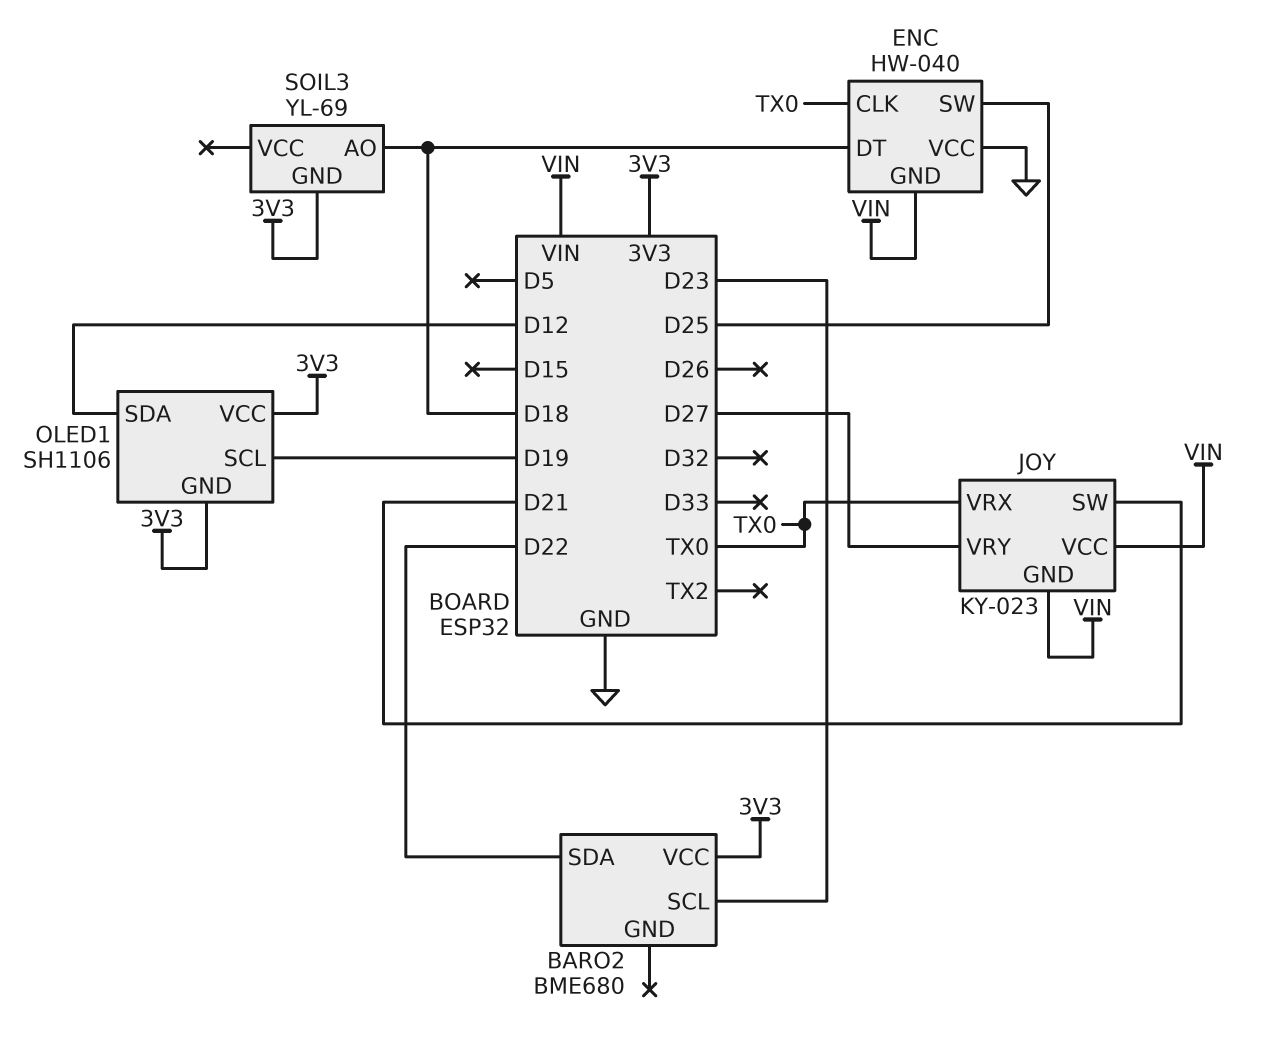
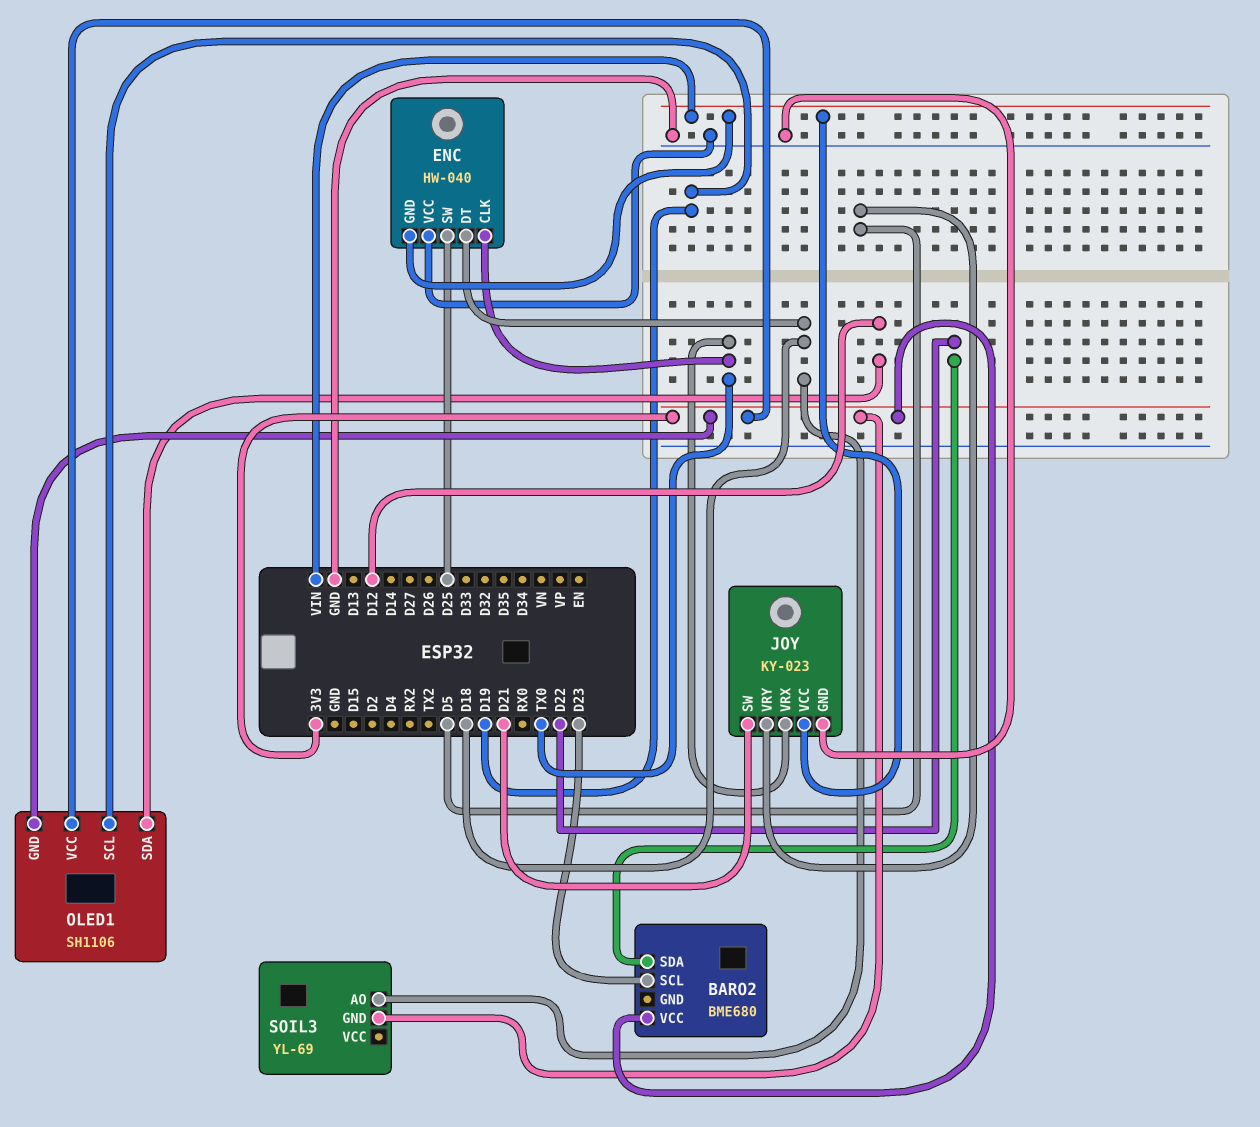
JOY pin GND: VIN -> GND
JOY pin VRY: D27 -> D5

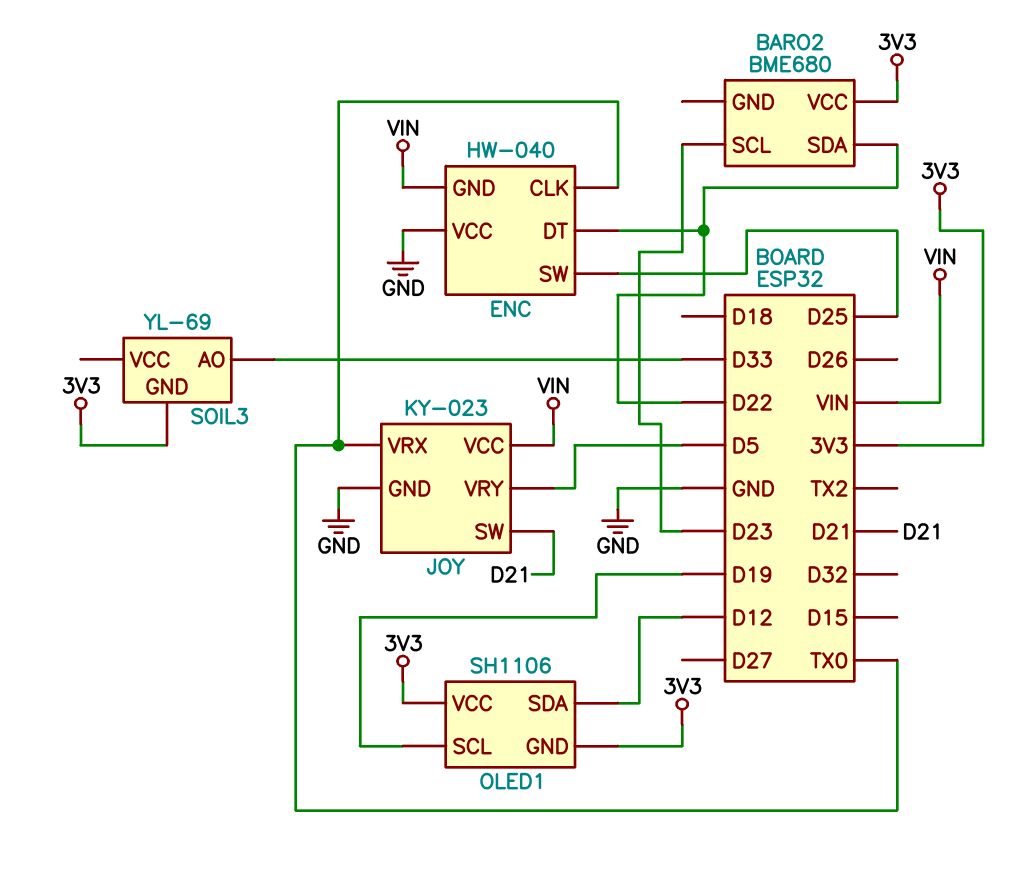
ENC pin DT: D18 -> D22
SOIL3 pin AO: D18 -> D33

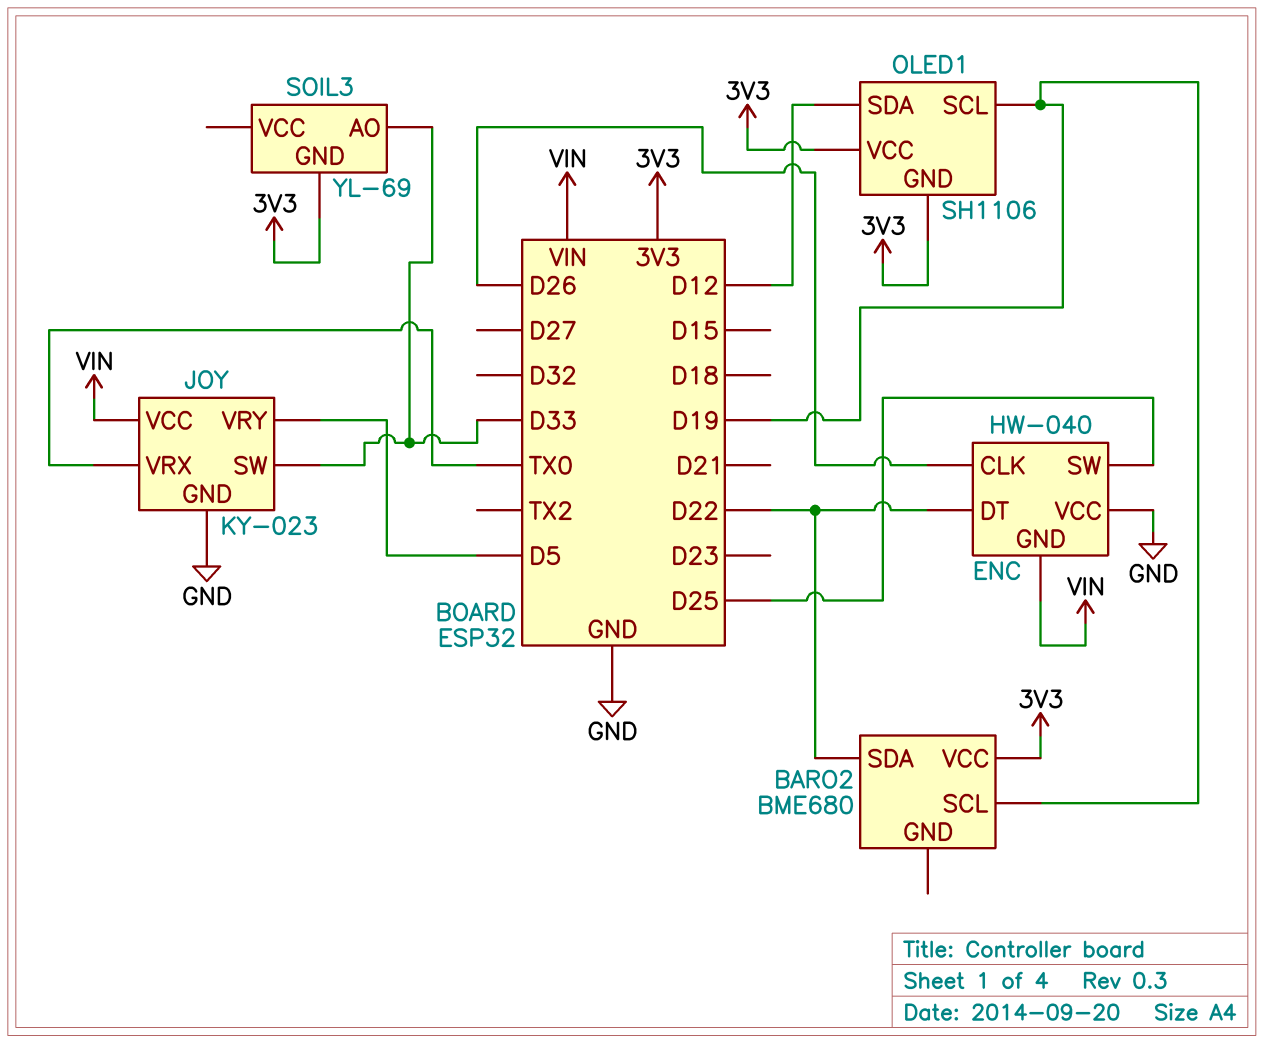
BARO2 pin SCL: D23 -> D19
ENC pin CLK: TX0 -> D26
JOY pin SW: D21 -> D33

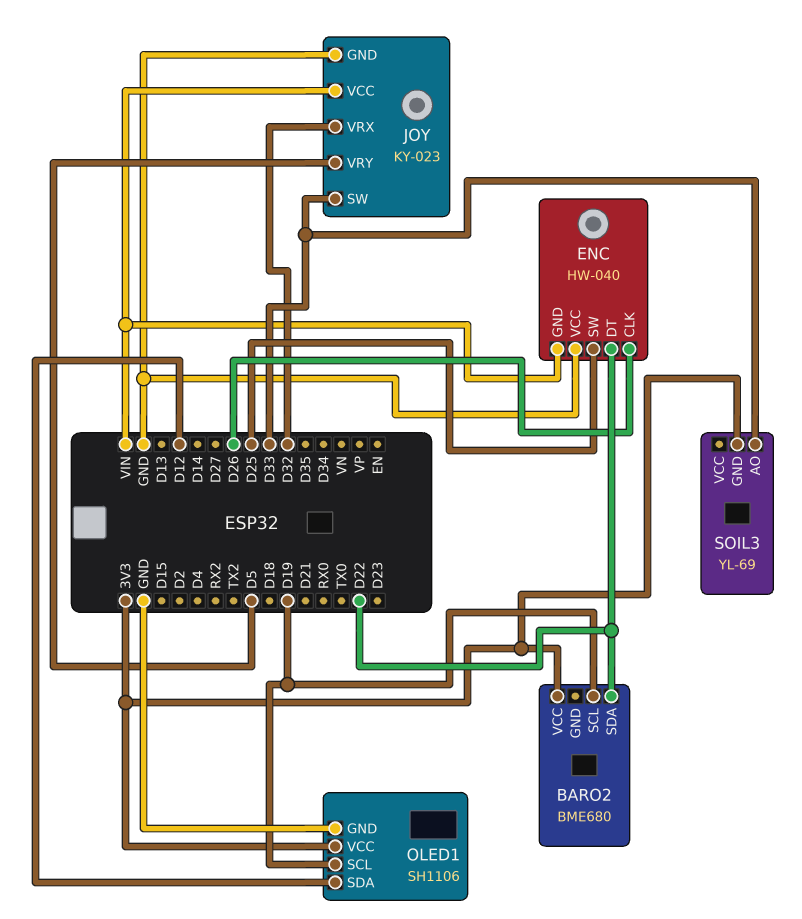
JOY pin VRX: TX0 -> D32
OLED1 pin GND: 3V3 -> GND

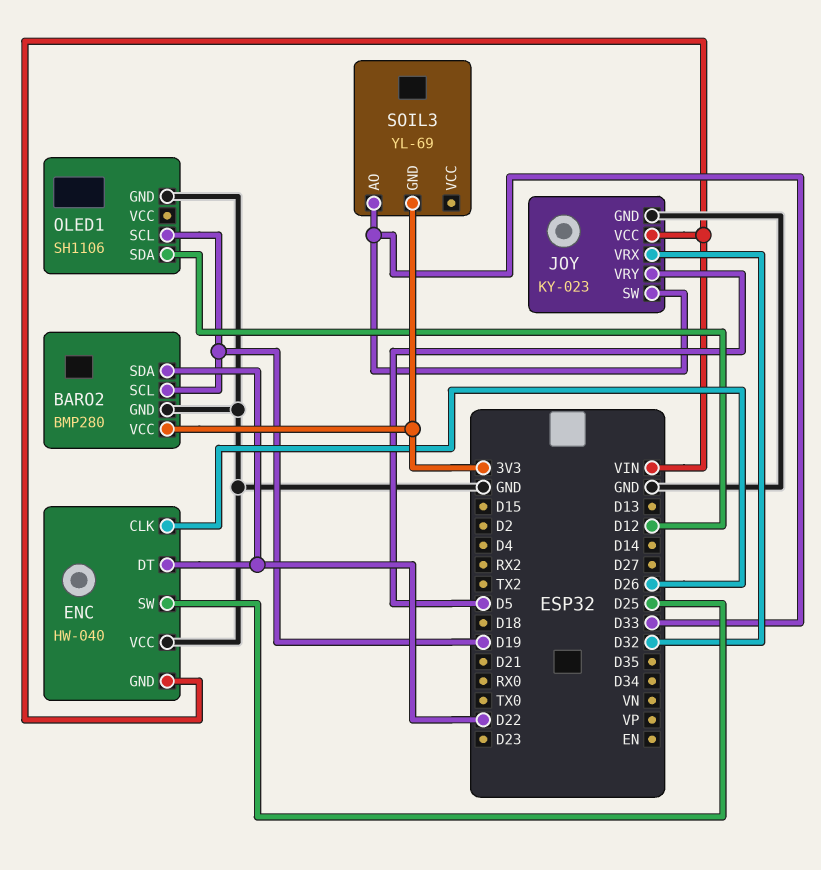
BARO2: BME680 -> BMP280
BARO2 pin GND: none -> GND
OLED1 pin VCC: 3V3 -> none

